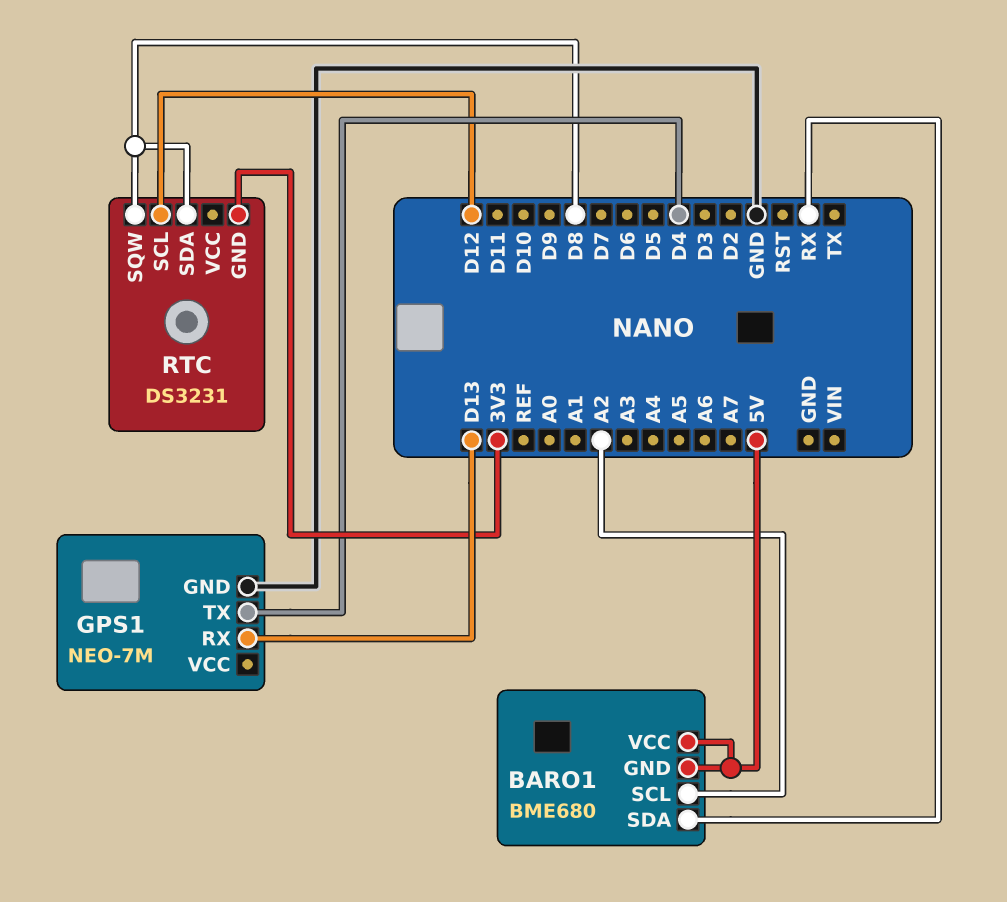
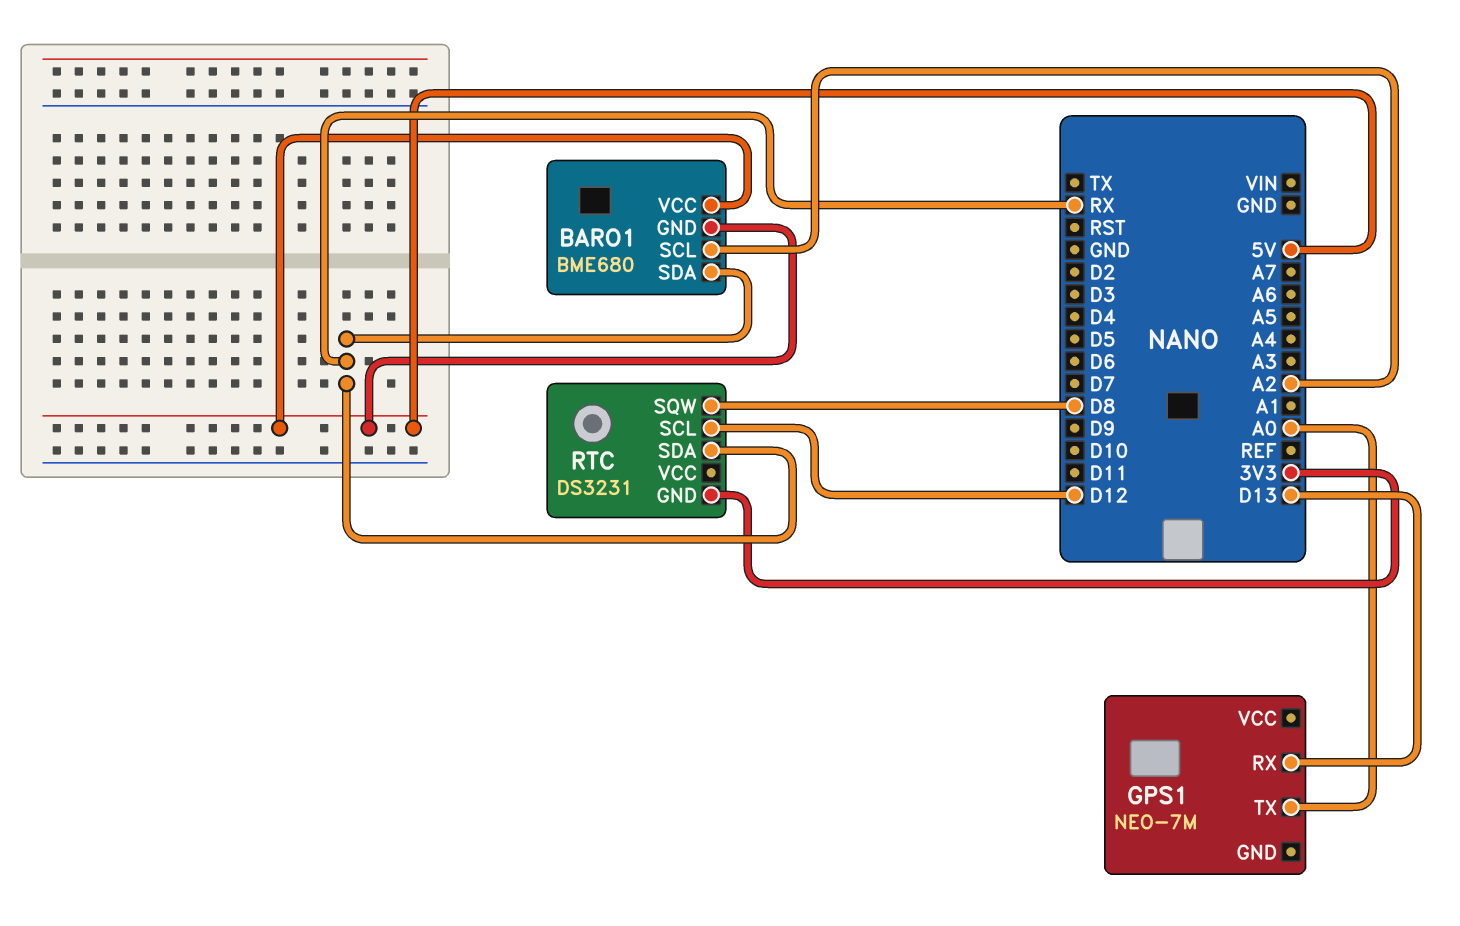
GPS1 pin GND: GND -> none
GPS1 pin TX: D4 -> A0
RTC pin SDA: D8 -> RX

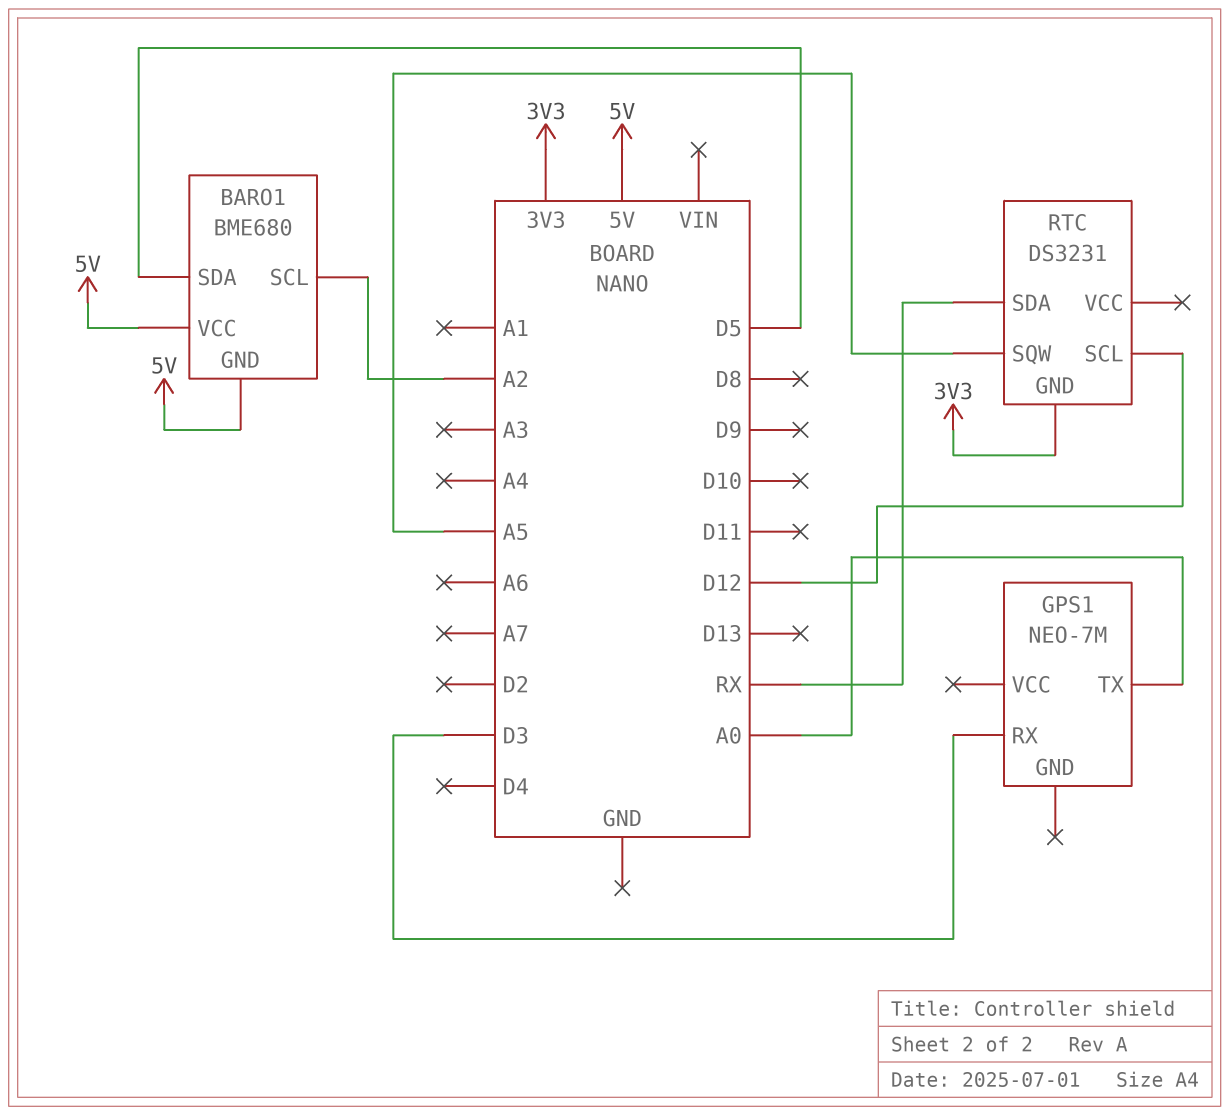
BARO1 pin SDA: RX -> D5
GPS1 pin RX: D13 -> D3
RTC pin SQW: D8 -> A5

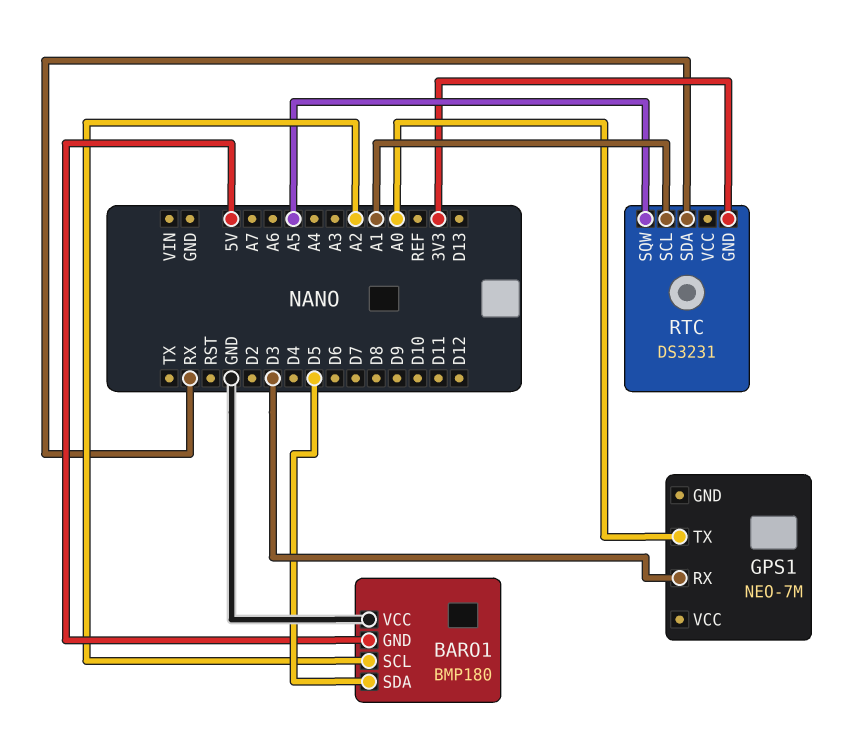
BARO1: BME680 -> BMP180
BARO1 pin VCC: 5V -> GND
RTC pin SCL: D12 -> A1

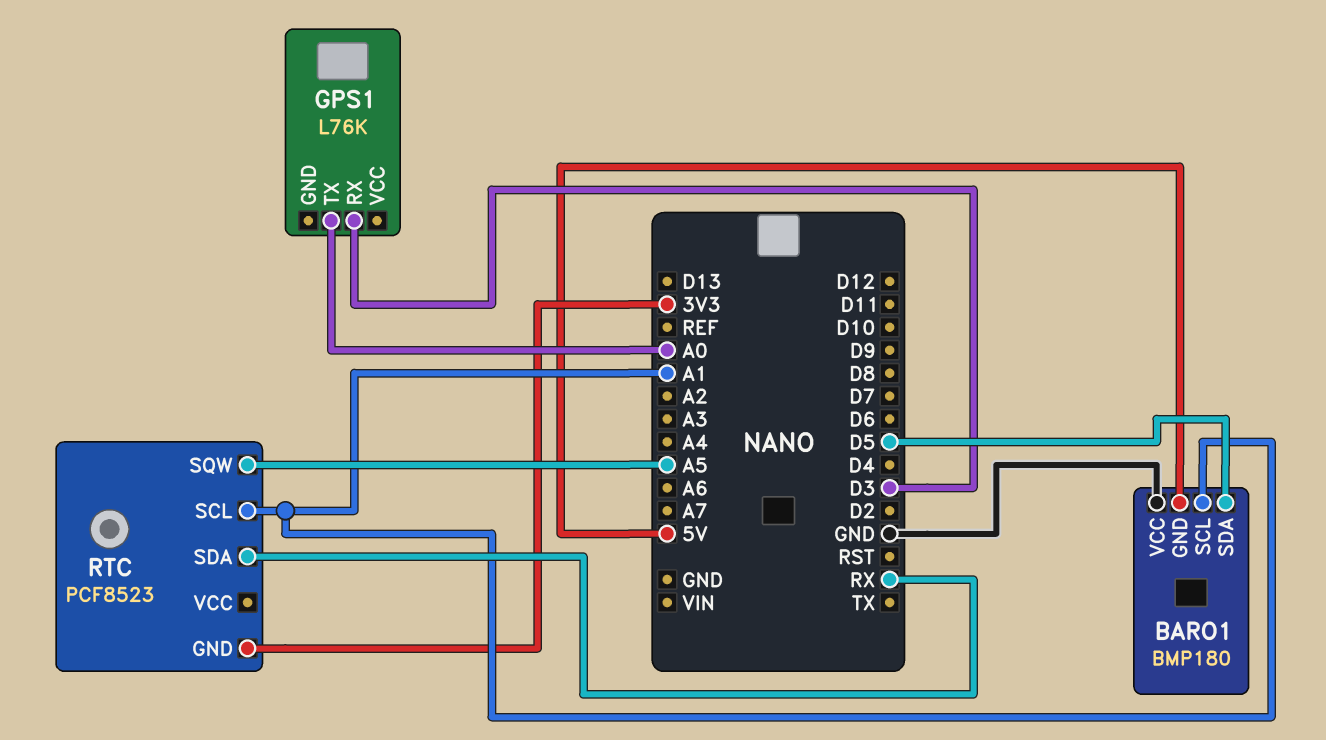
BARO1 pin SCL: A2 -> A1
GPS1: NEO-7M -> L76K
RTC: DS3231 -> PCF8523

